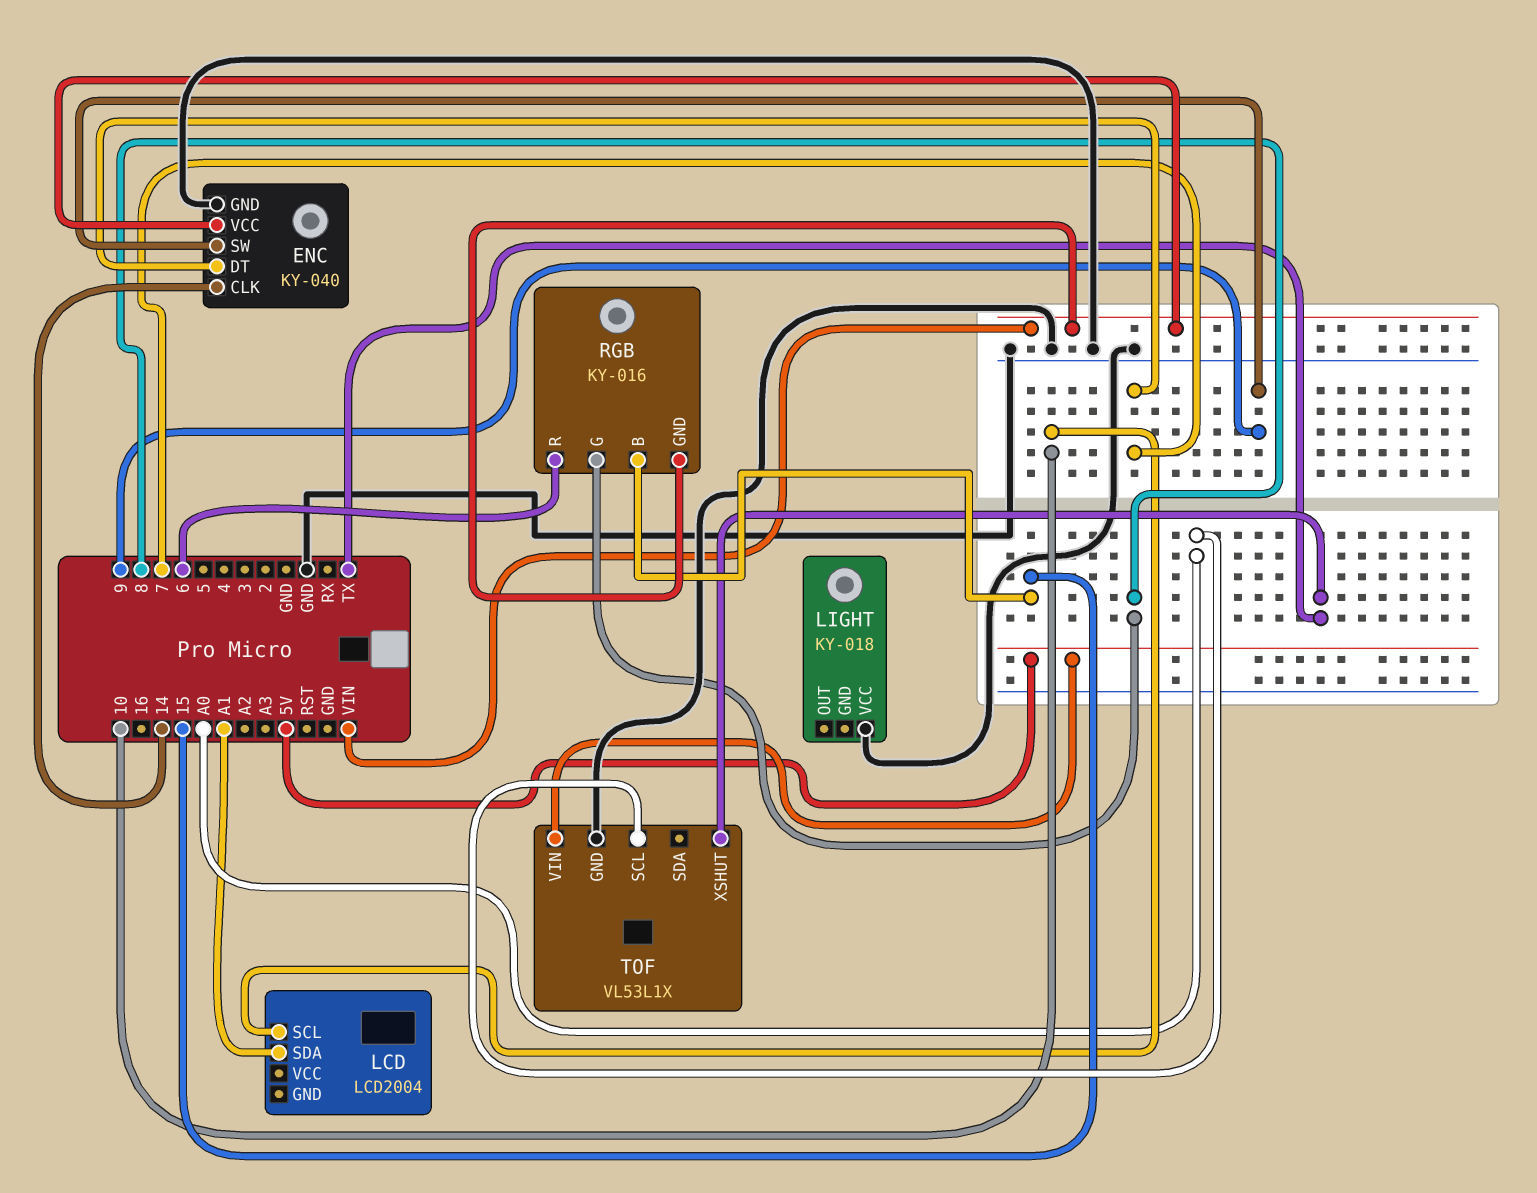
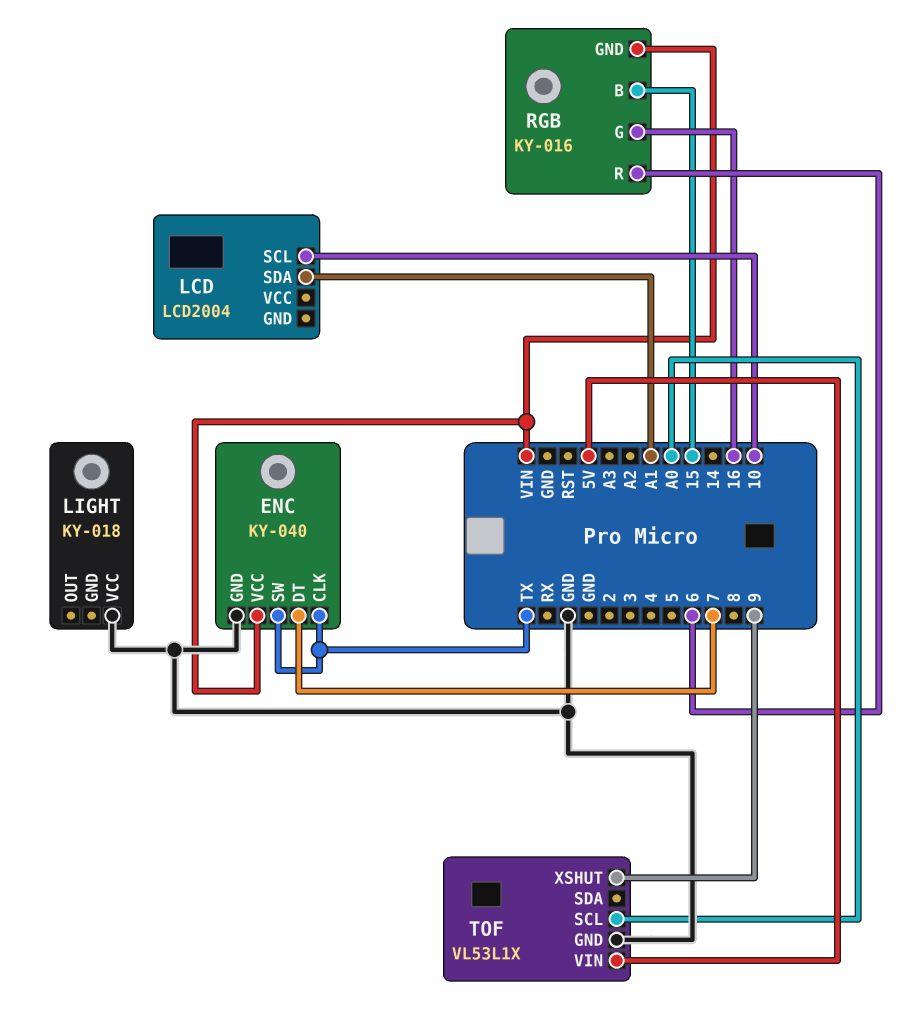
ENC pin CLK: 14 -> TX
ENC pin SW: 9 -> TX
RGB pin G: 8 -> 16
TOF pin XSHUT: TX -> 9

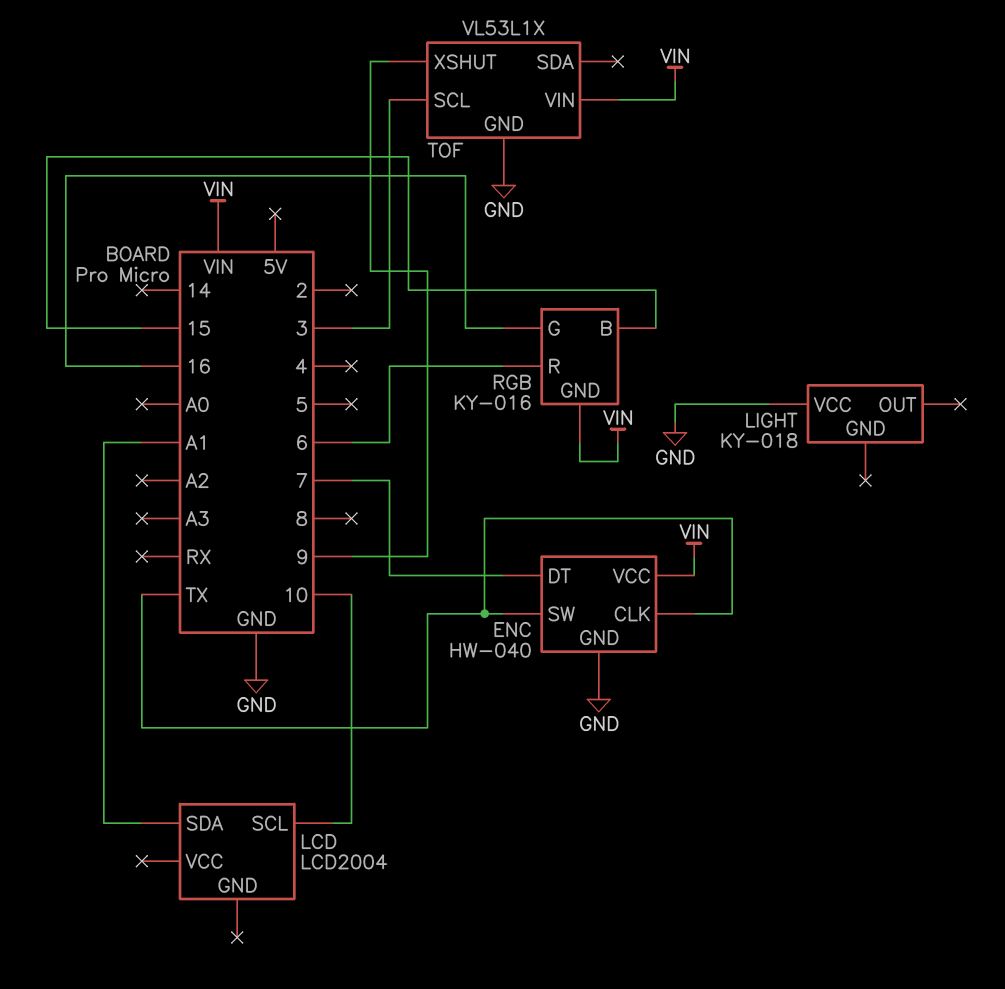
ENC: KY-040 -> HW-040
TOF pin SCL: A0 -> 3
TOF pin VIN: 5V -> VIN

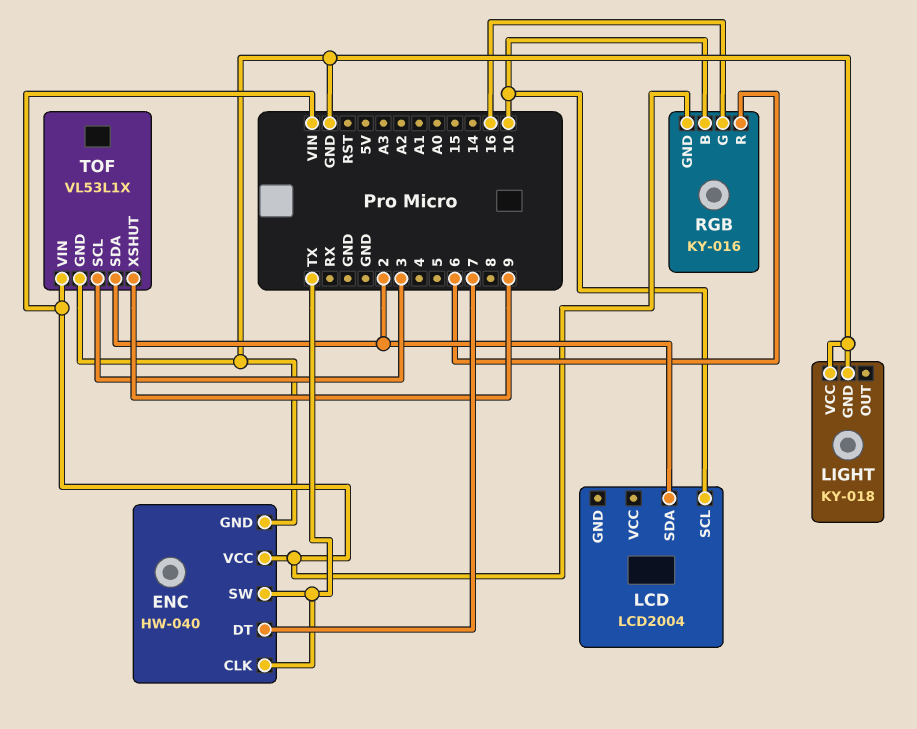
LCD pin SDA: A1 -> 2
LIGHT pin GND: none -> GND
RGB pin B: 15 -> 10
TOF pin SDA: none -> 2

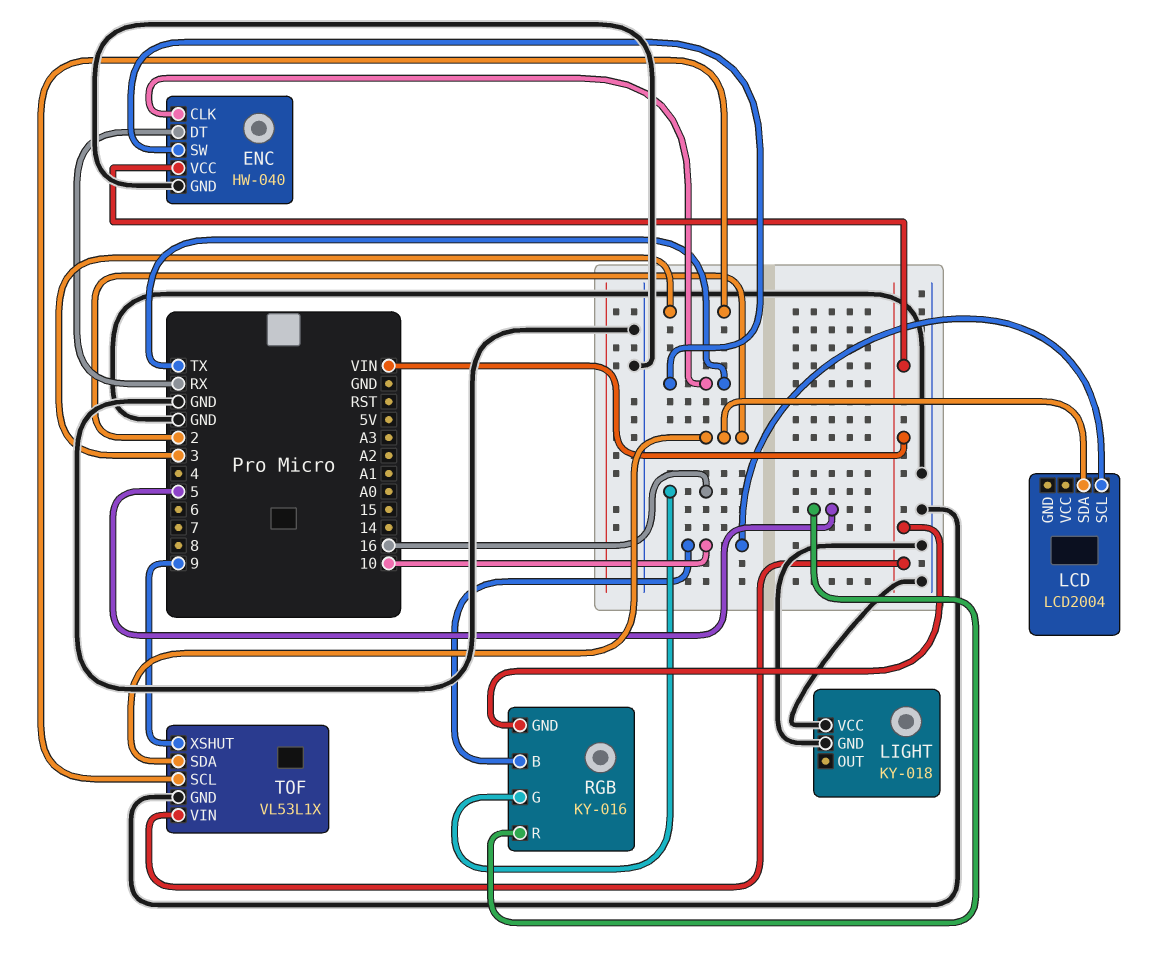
ENC pin DT: 7 -> RX
RGB pin R: 6 -> 5

